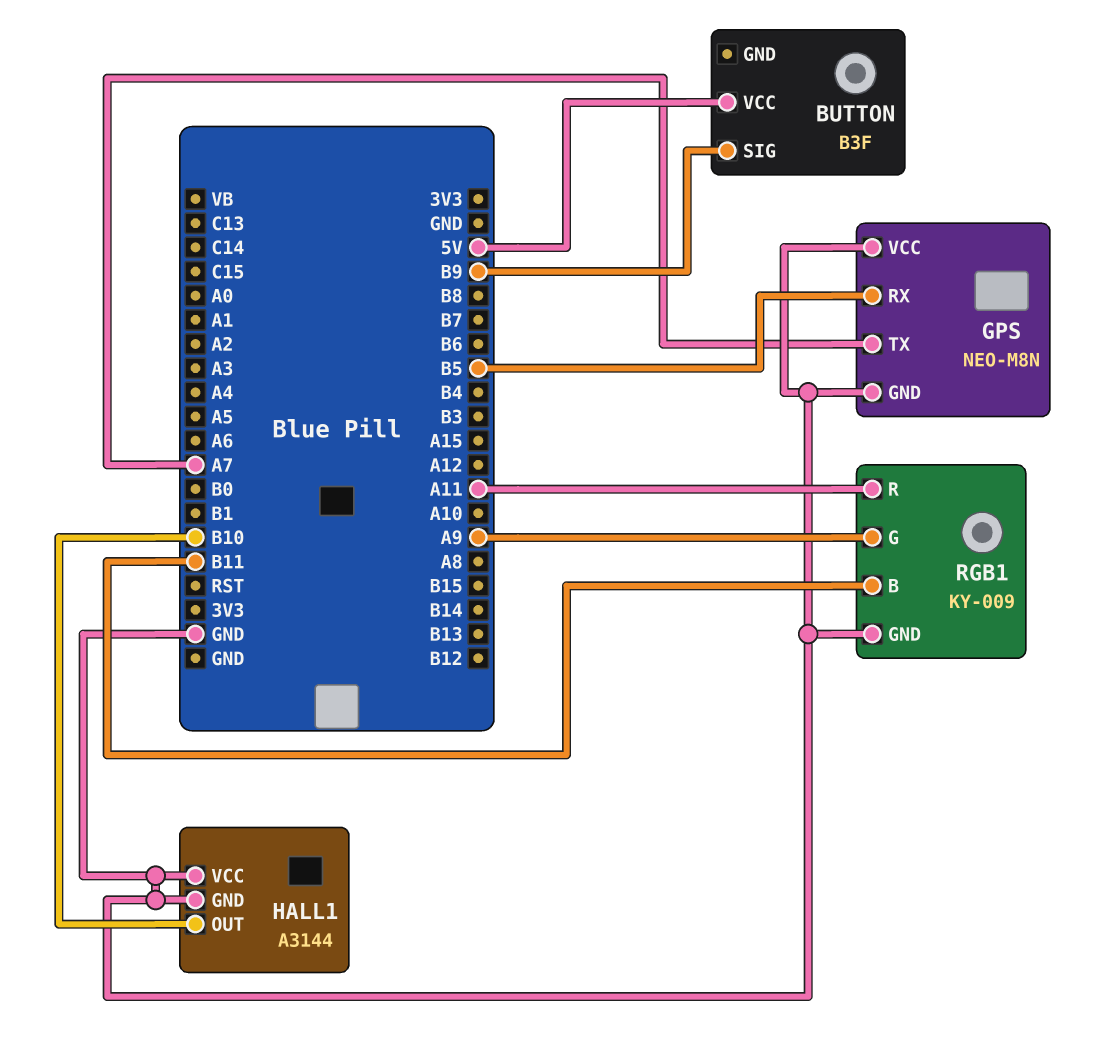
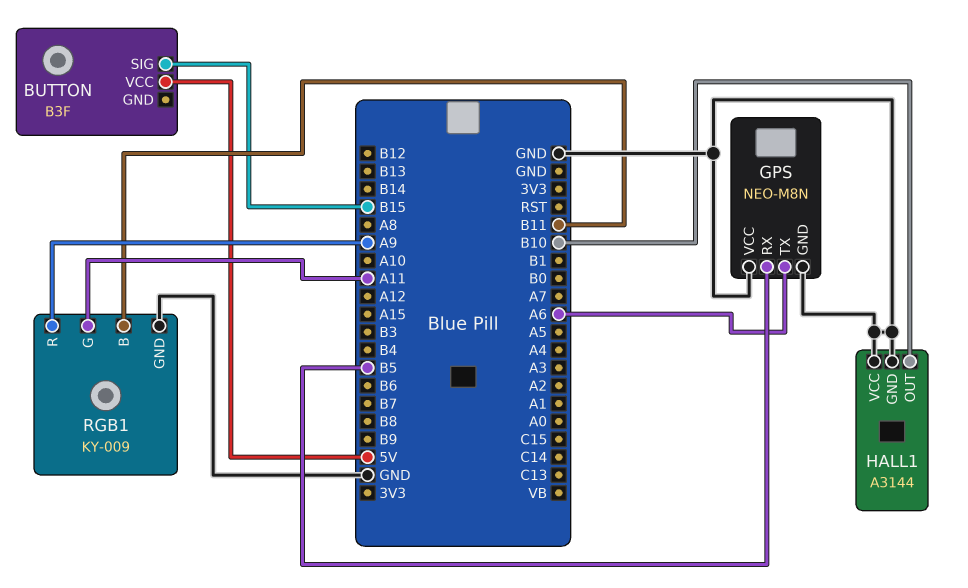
BUTTON pin SIG: B9 -> B15
GPS pin TX: A7 -> A6
RGB1 pin G: A9 -> A11
RGB1 pin R: A11 -> A9

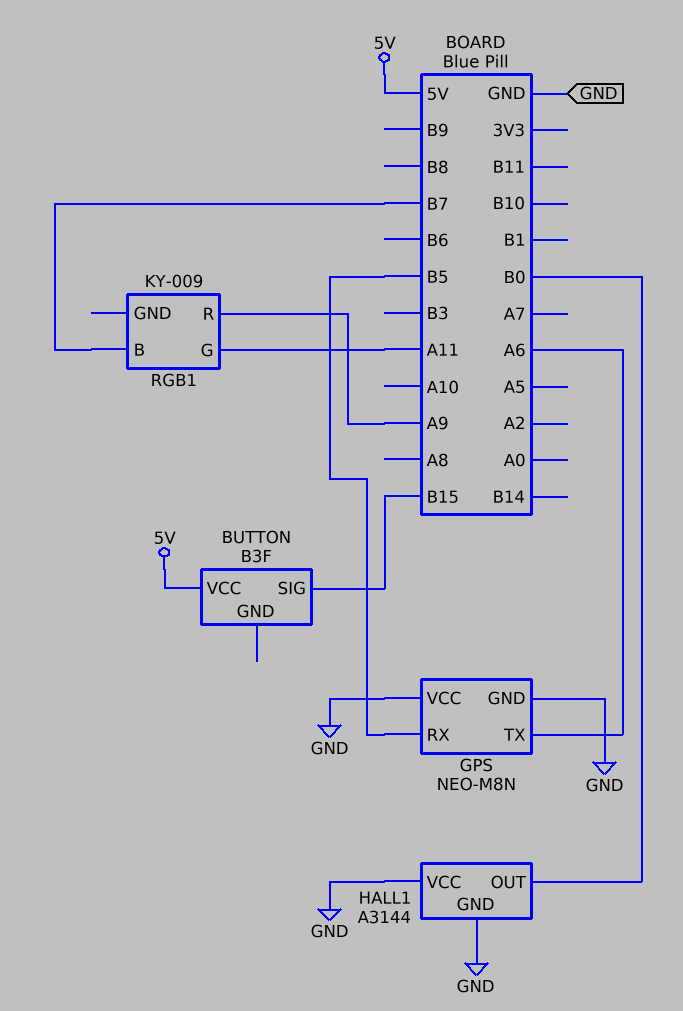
HALL1 pin OUT: B10 -> B0
RGB1 pin B: B11 -> B7
RGB1 pin GND: GND -> none

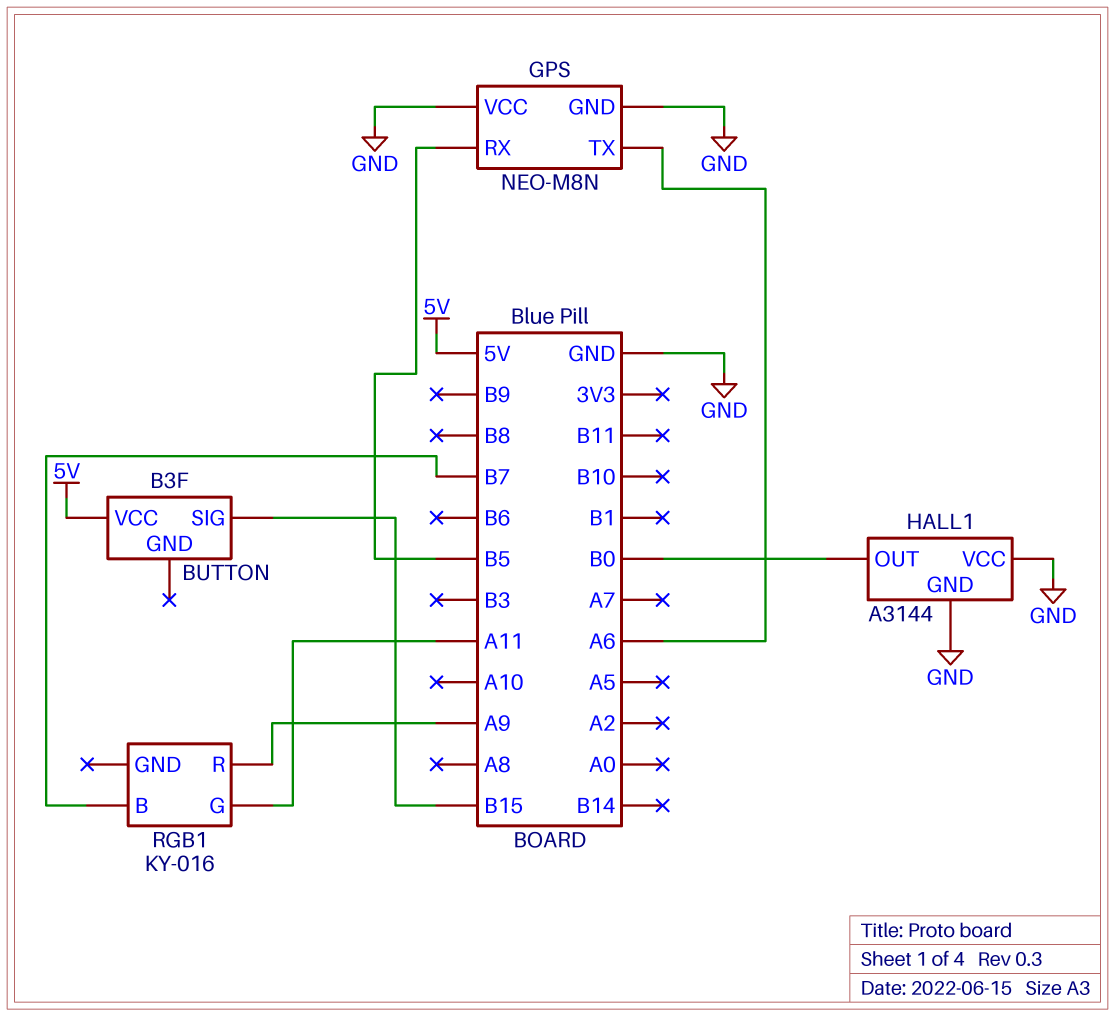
RGB1: KY-009 -> KY-016

